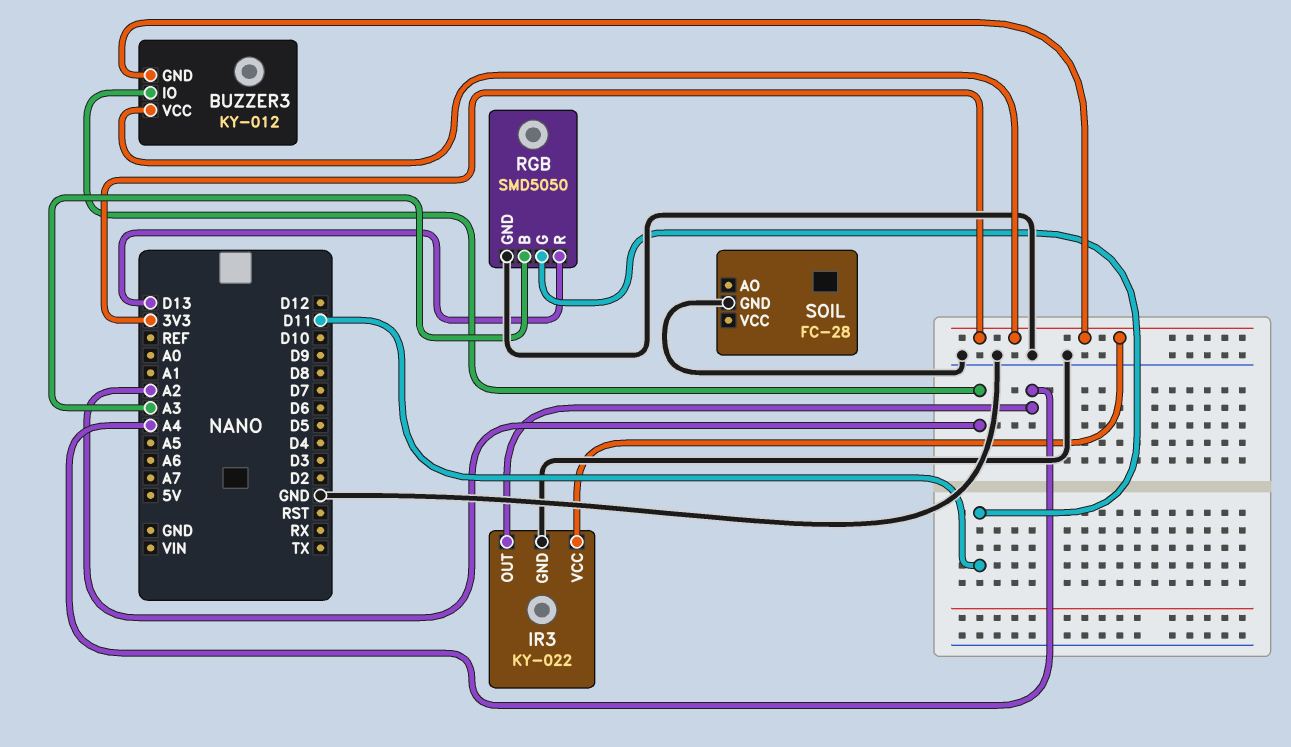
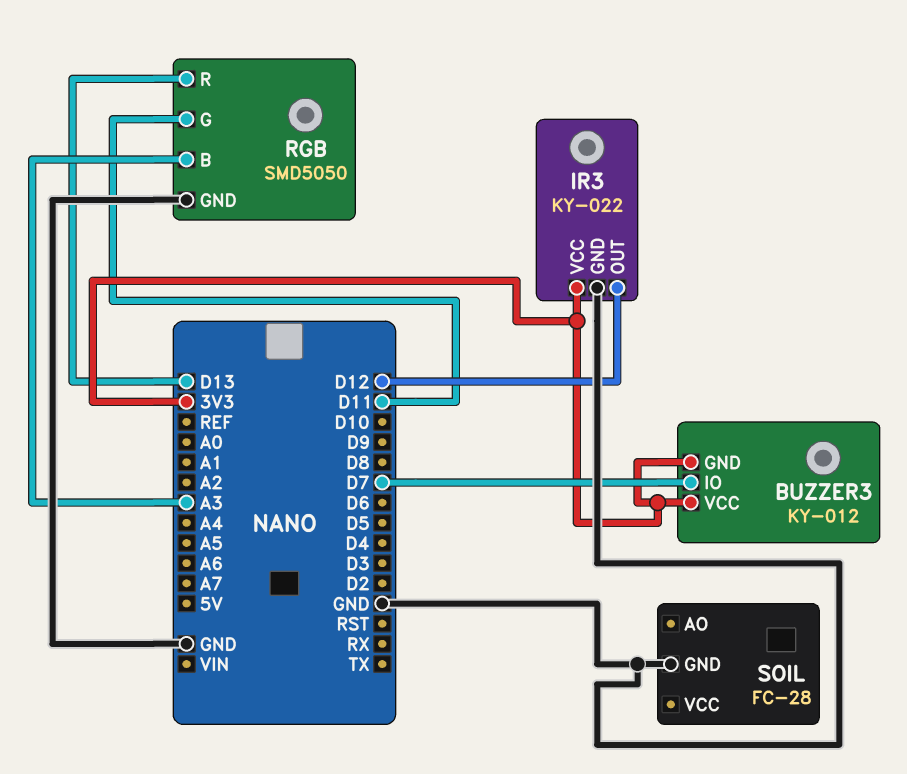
BUZZER3 pin IO: A2 -> D7
IR3 pin OUT: A4 -> D12

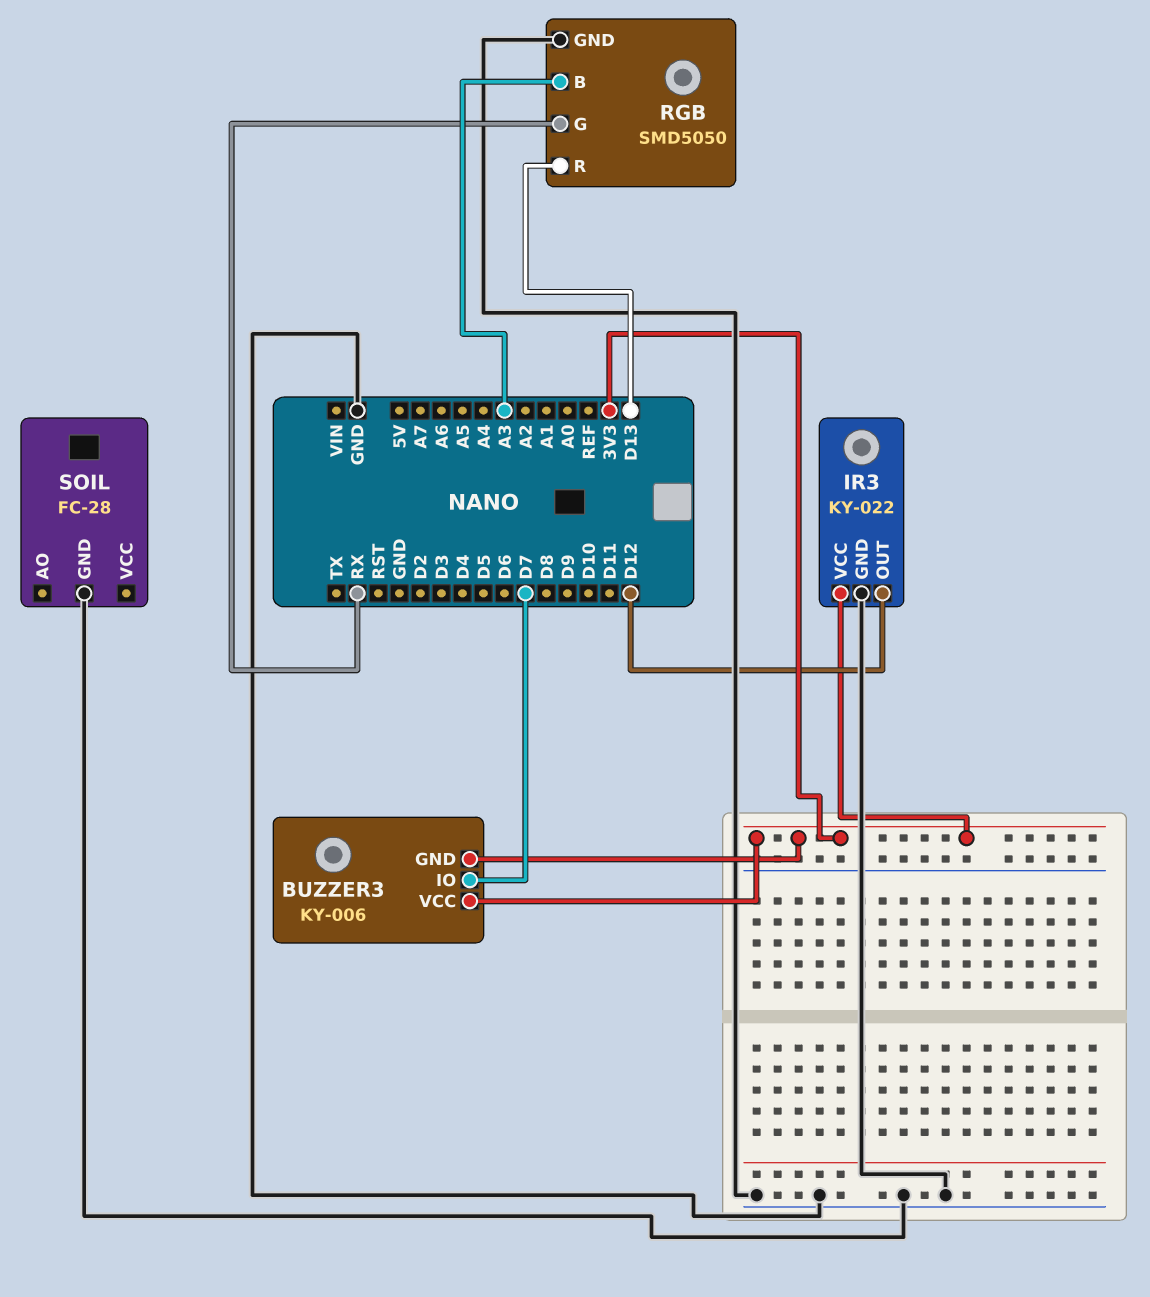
BUZZER3: KY-012 -> KY-006
RGB pin G: D11 -> RX

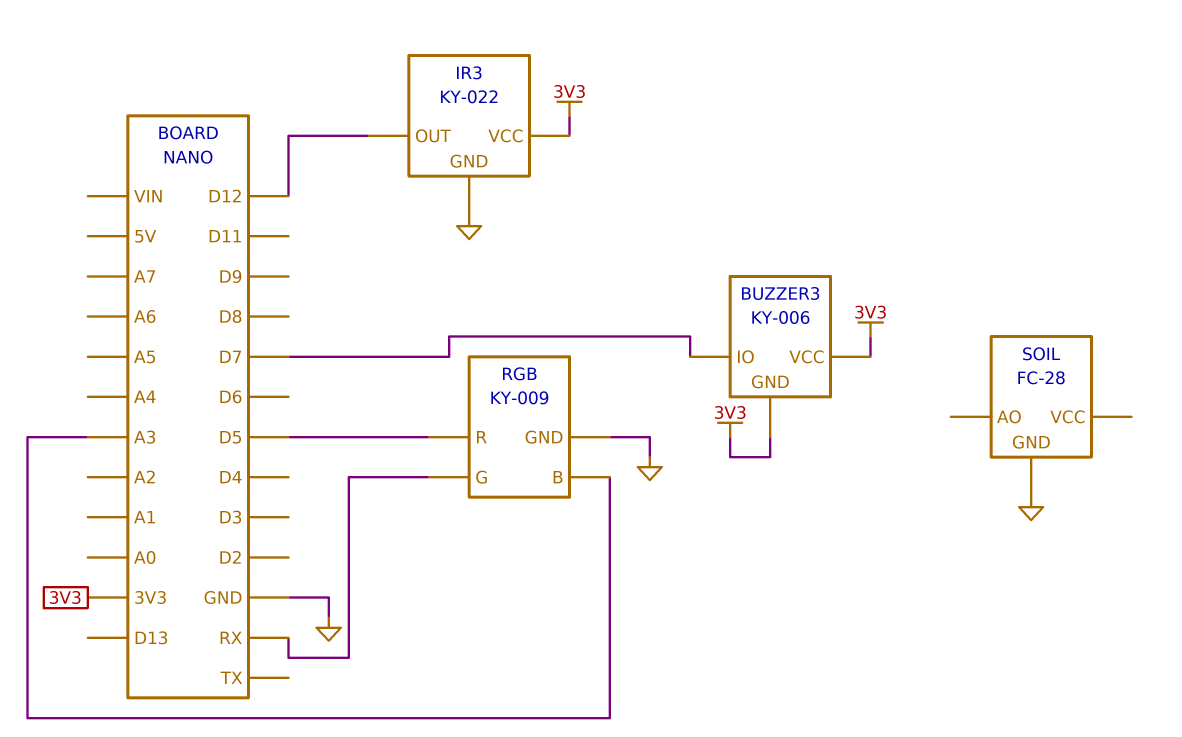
RGB: SMD5050 -> KY-009
RGB pin R: D13 -> D5

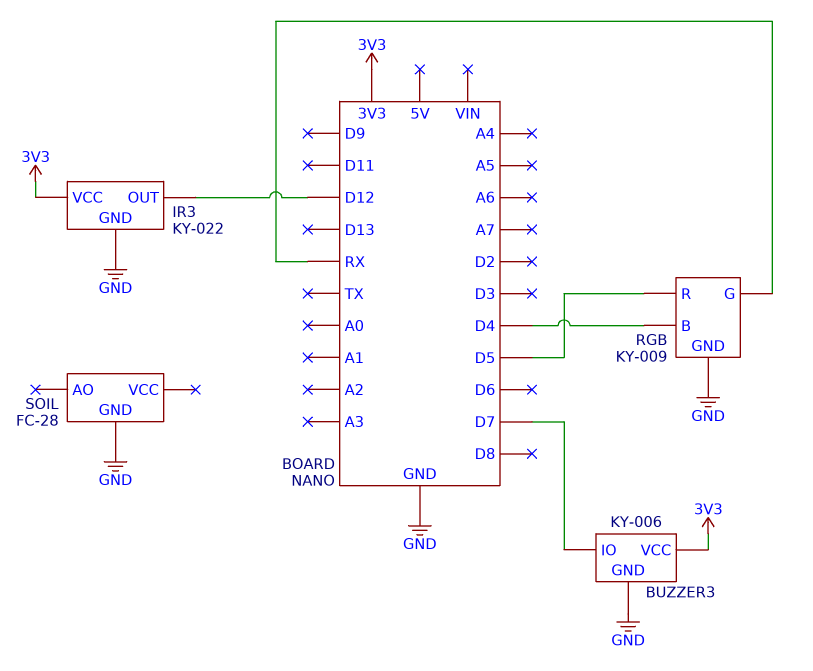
BUZZER3 pin GND: 3V3 -> GND
RGB pin B: A3 -> D4

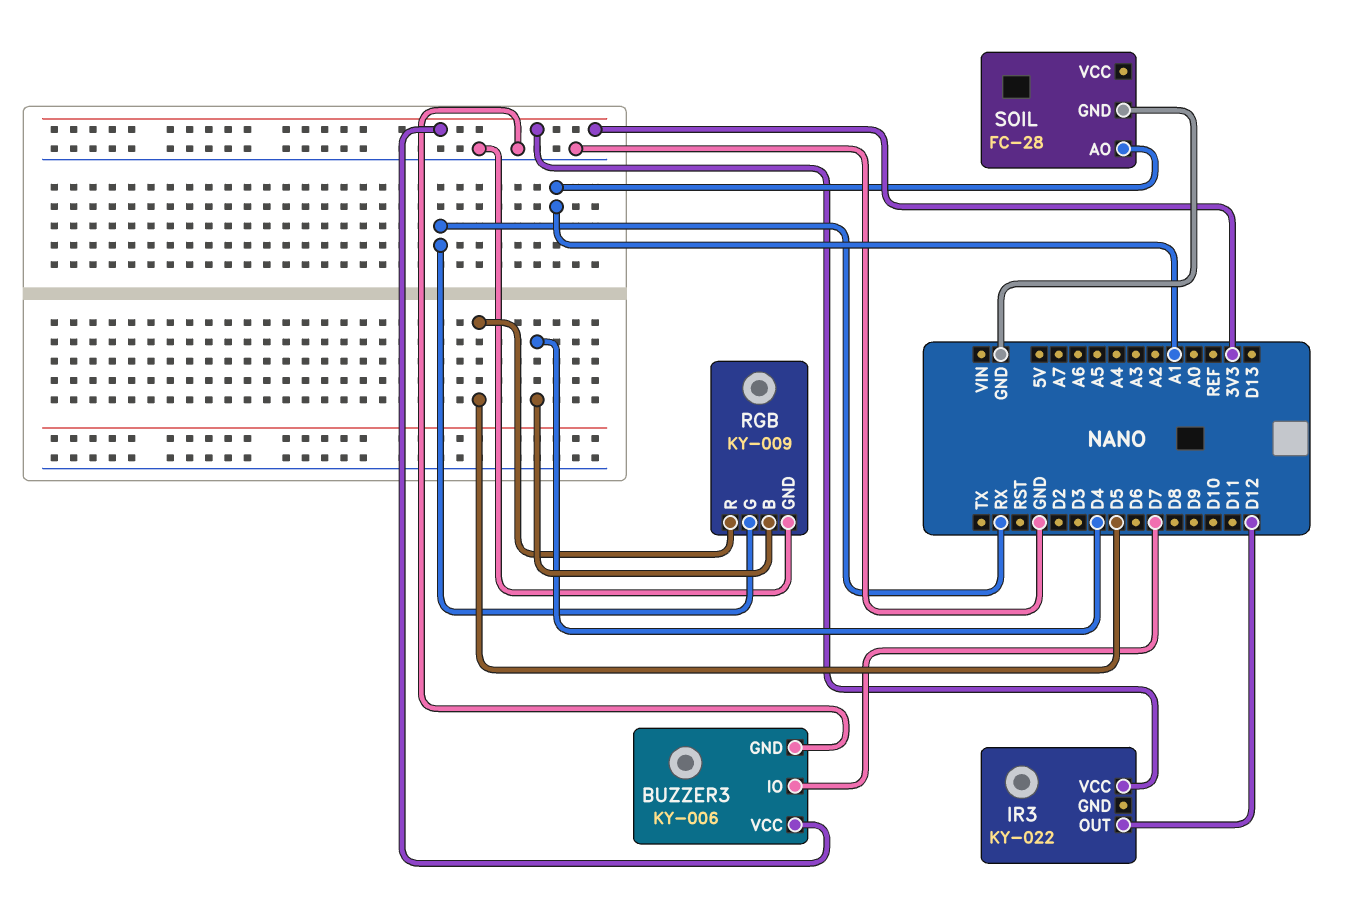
IR3 pin GND: GND -> none
SOIL pin AO: none -> A1

